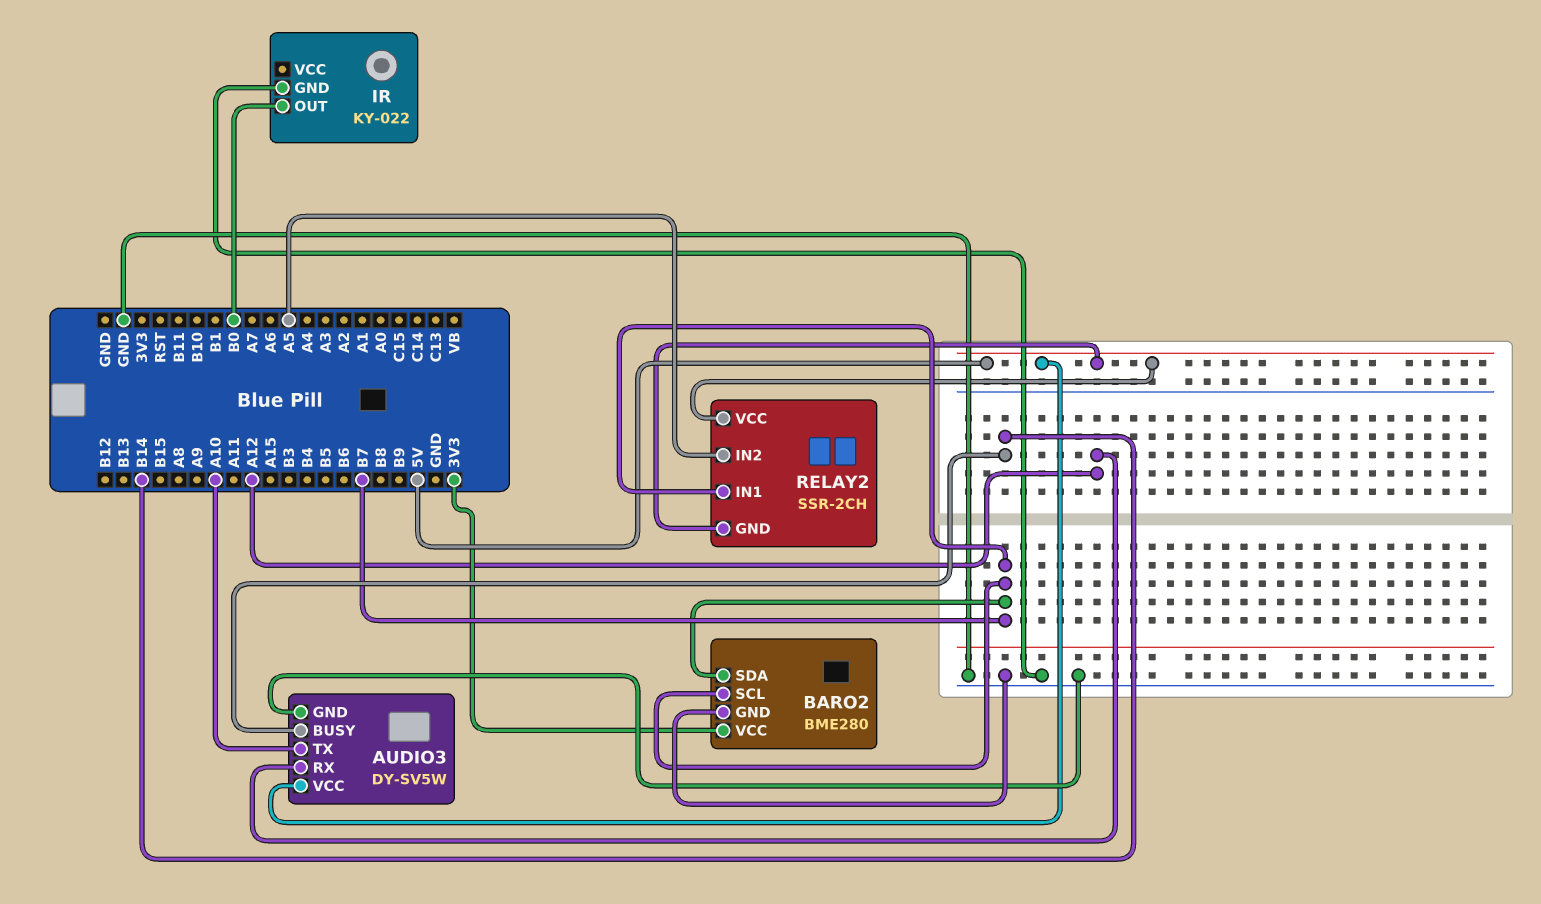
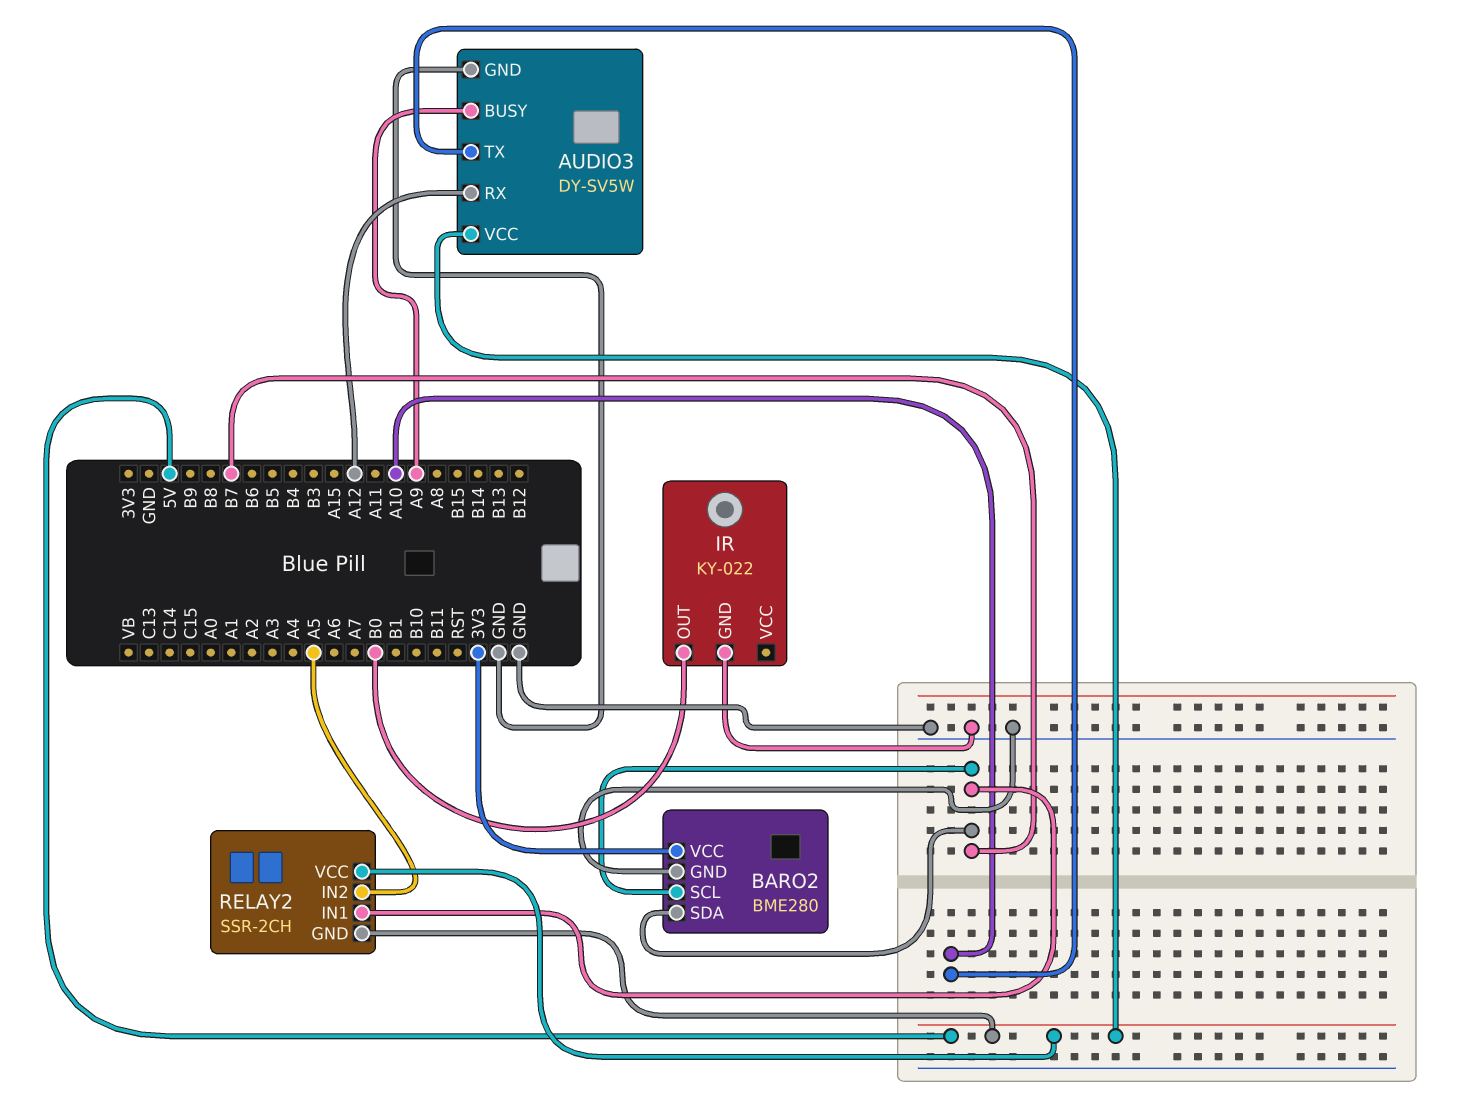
AUDIO3 pin BUSY: B14 -> A9

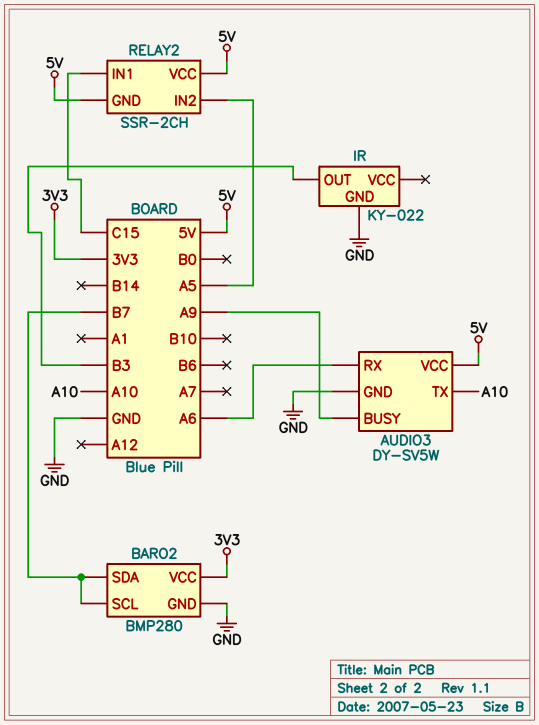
AUDIO3 pin RX: A12 -> A6
BARO2: BME280 -> BMP280
IR pin OUT: B0 -> B3
RELAY2 pin IN1: B7 -> C15

